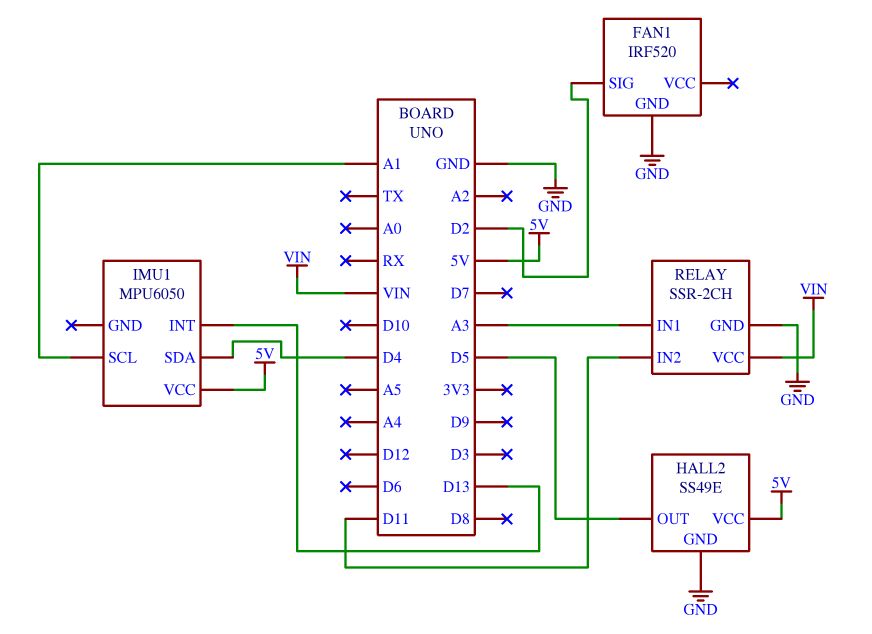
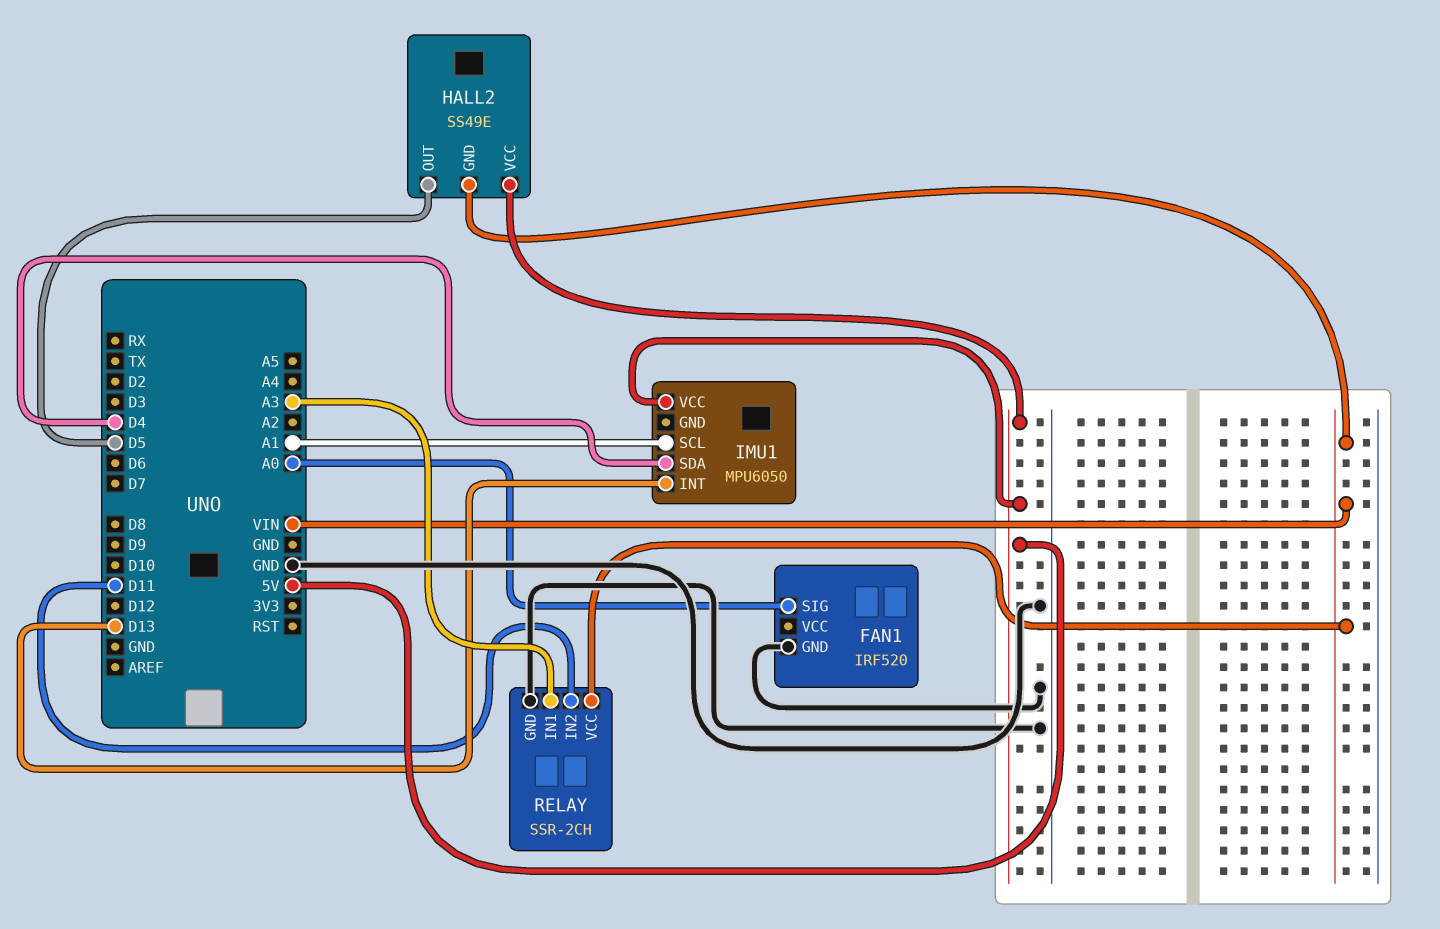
FAN1 pin SIG: D2 -> A0
HALL2 pin GND: GND -> VIN

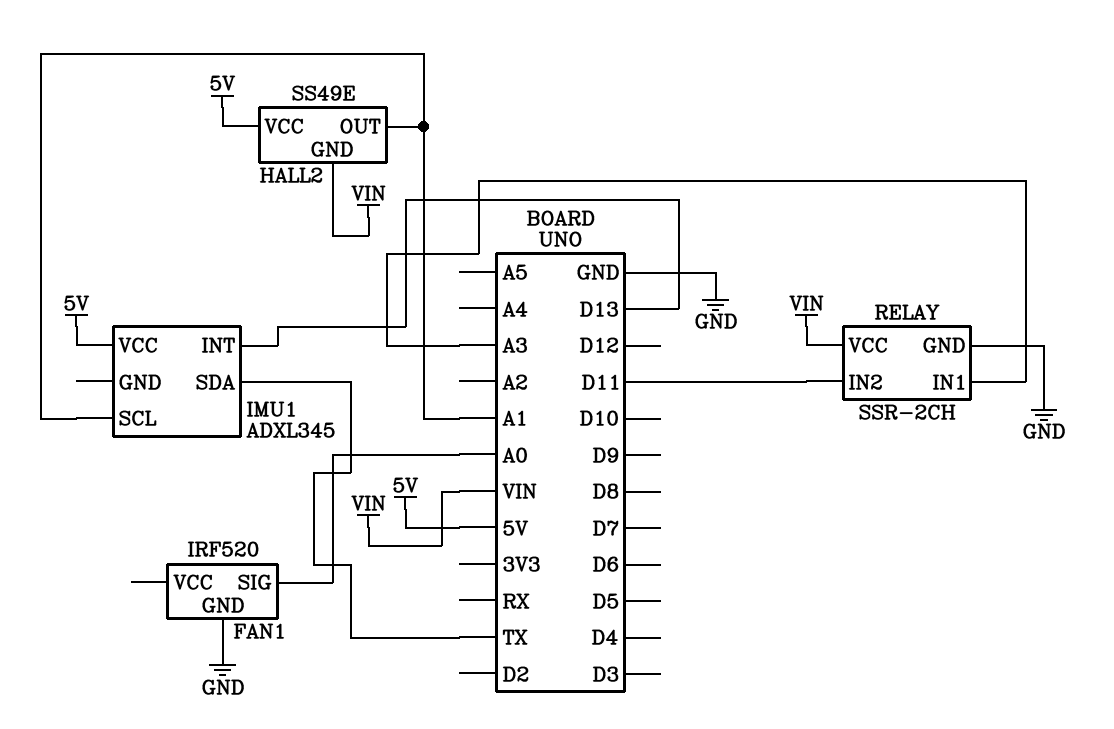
HALL2 pin OUT: D5 -> A1
IMU1: MPU6050 -> ADXL345
IMU1 pin SDA: D4 -> TX

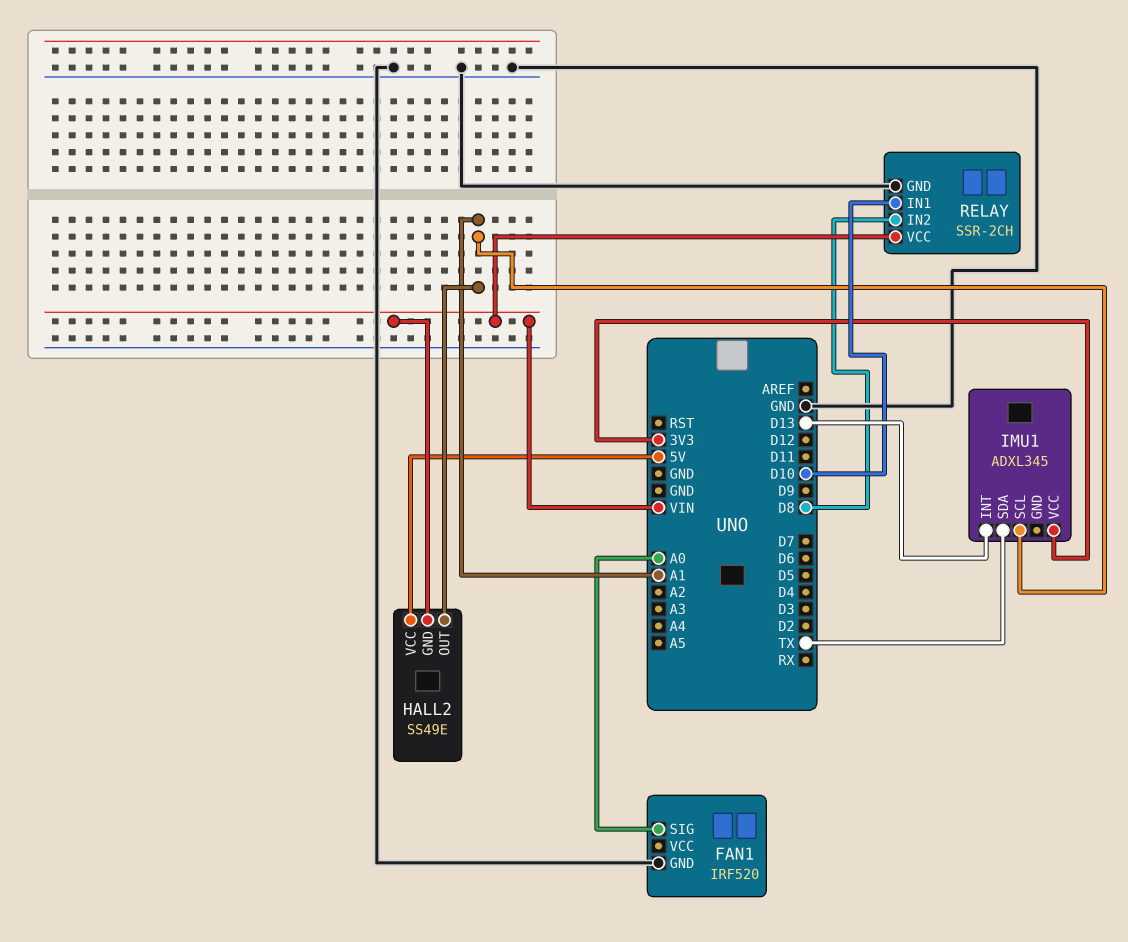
IMU1 pin VCC: 5V -> 3V3
RELAY pin IN1: A3 -> D10
RELAY pin IN2: D11 -> D8

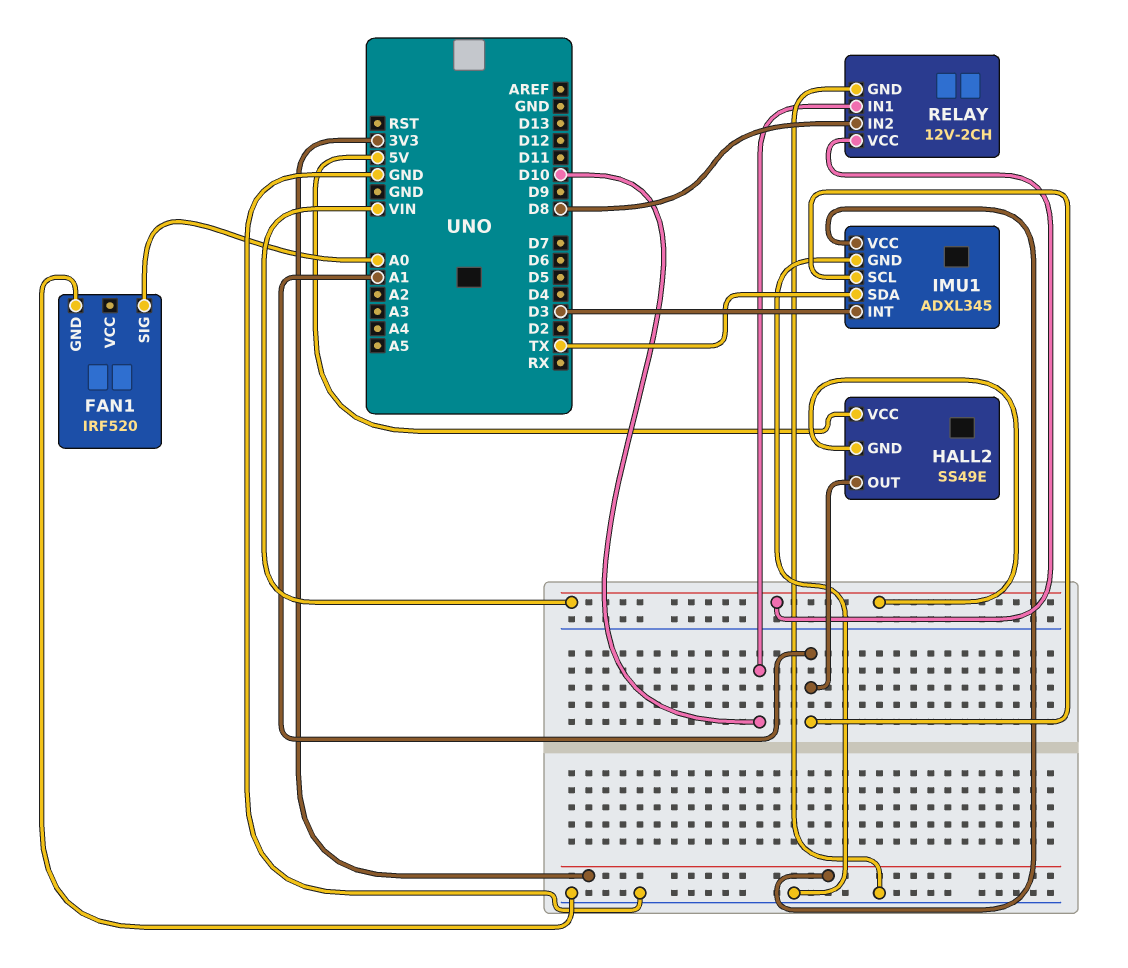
IMU1 pin GND: none -> GND
IMU1 pin INT: D13 -> D3
RELAY: SSR-2CH -> 12V-2CH

